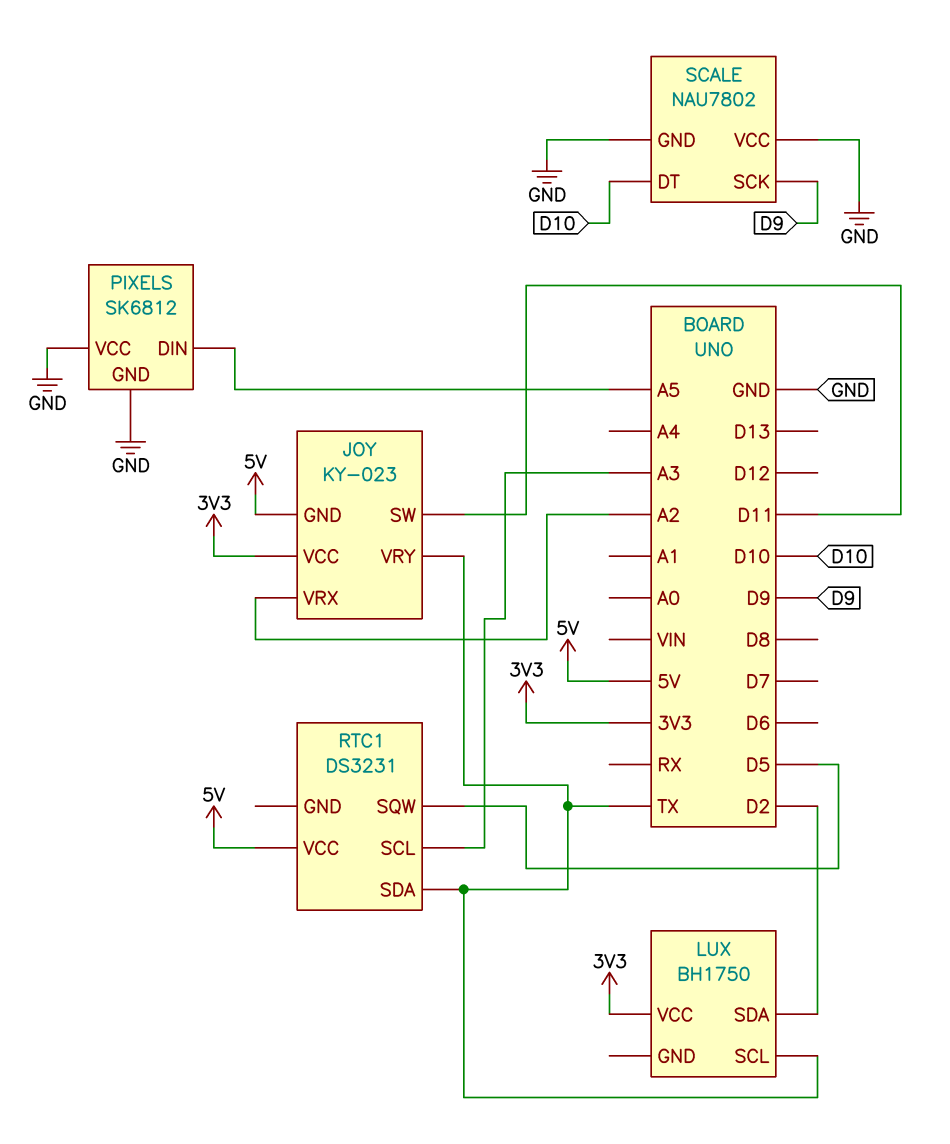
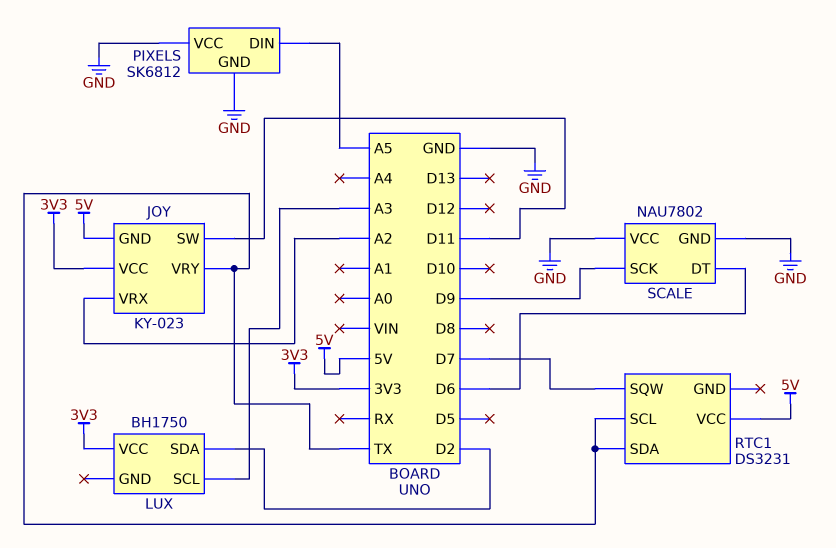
LUX pin SCL: TX -> A3
RTC1 pin SCL: A3 -> TX
RTC1 pin SQW: D5 -> D7
SCALE pin DT: D10 -> D6

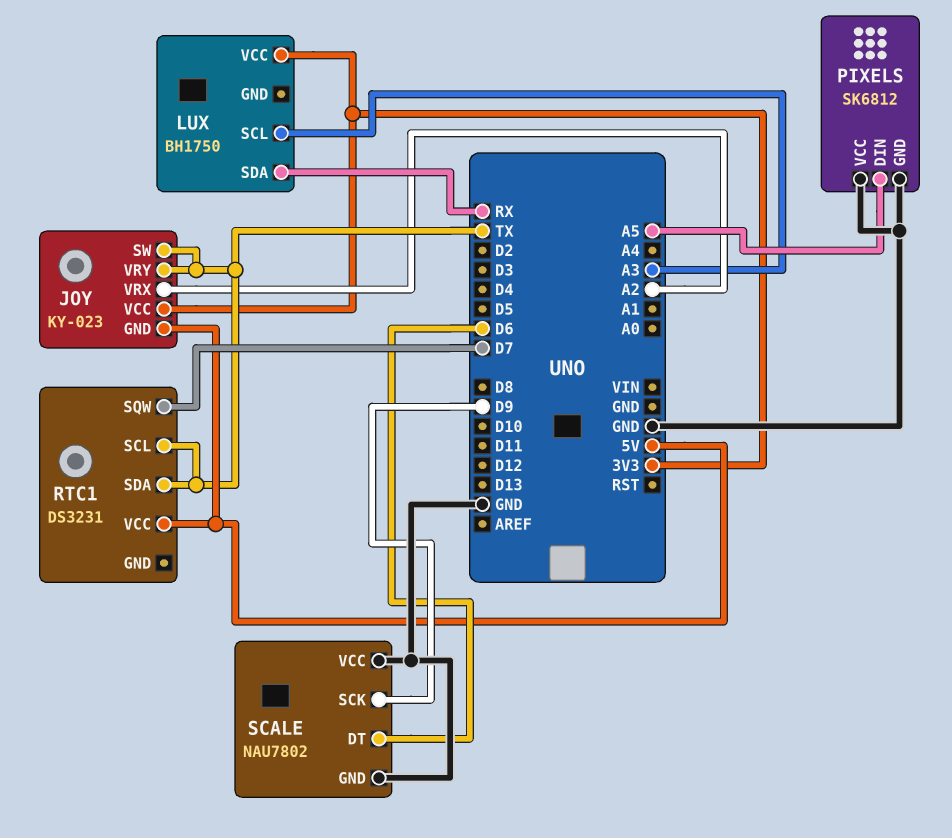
JOY pin SW: D11 -> TX
LUX pin SDA: D2 -> RX

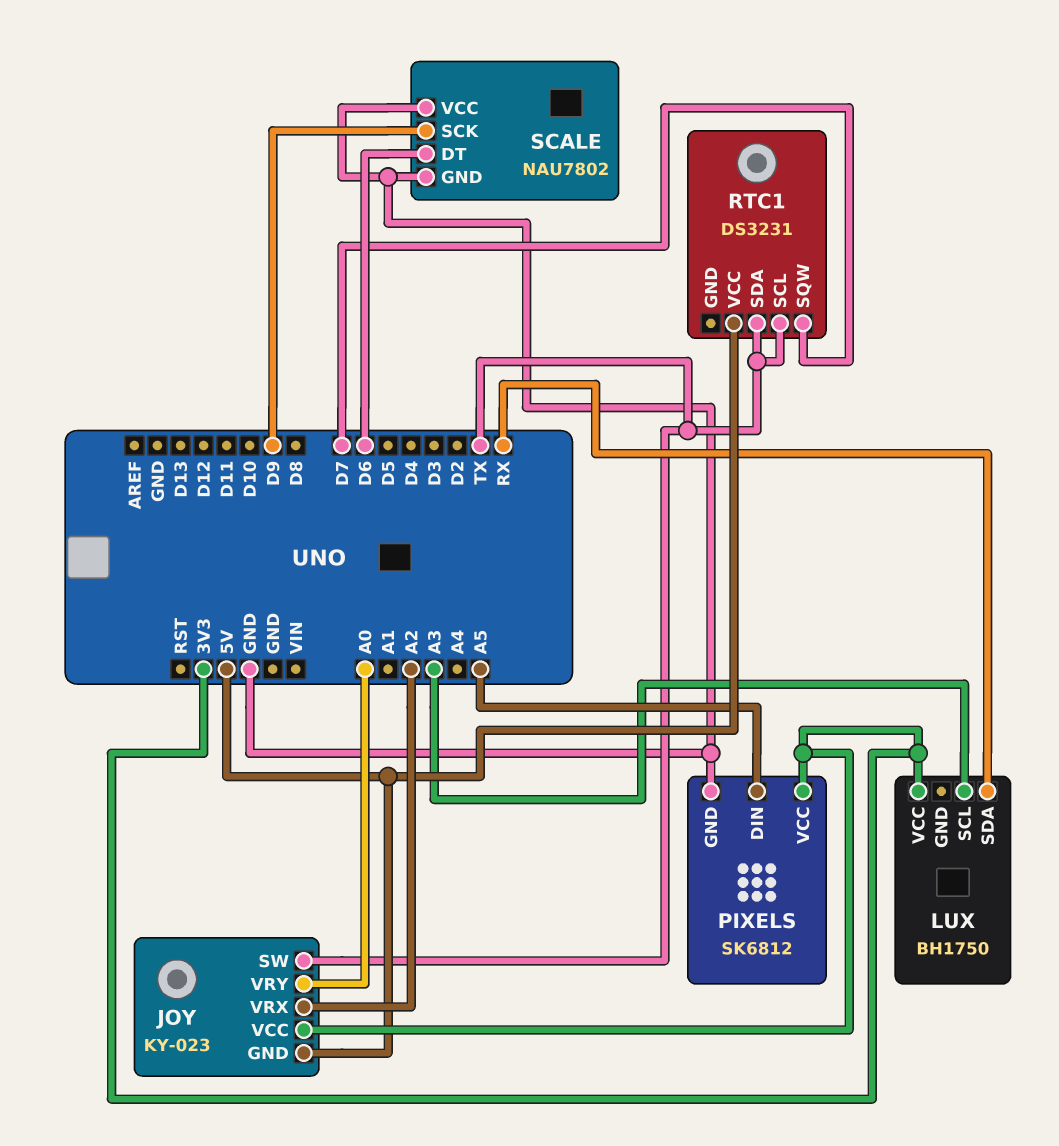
JOY pin VRY: TX -> A0
PIXELS pin VCC: GND -> 3V3

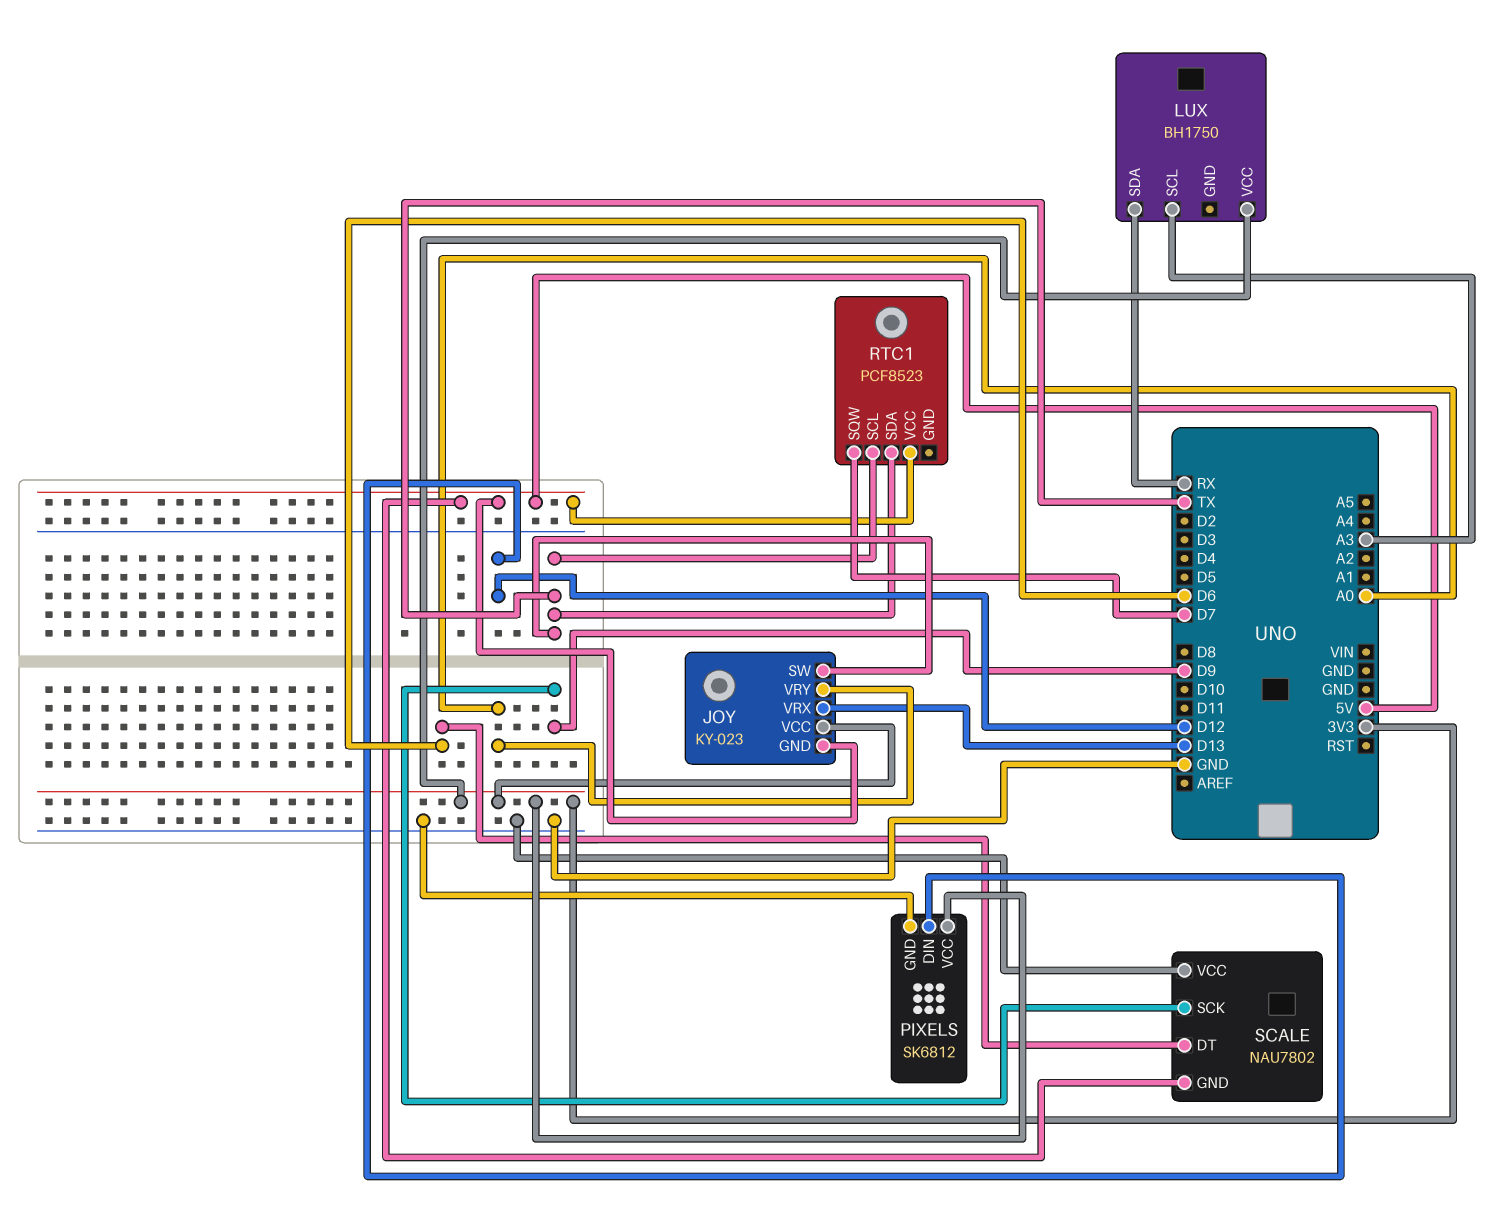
JOY pin VRX: A2 -> D13
PIXELS pin DIN: A5 -> D12
RTC1: DS3231 -> PCF8523
SCALE pin GND: GND -> 5V

